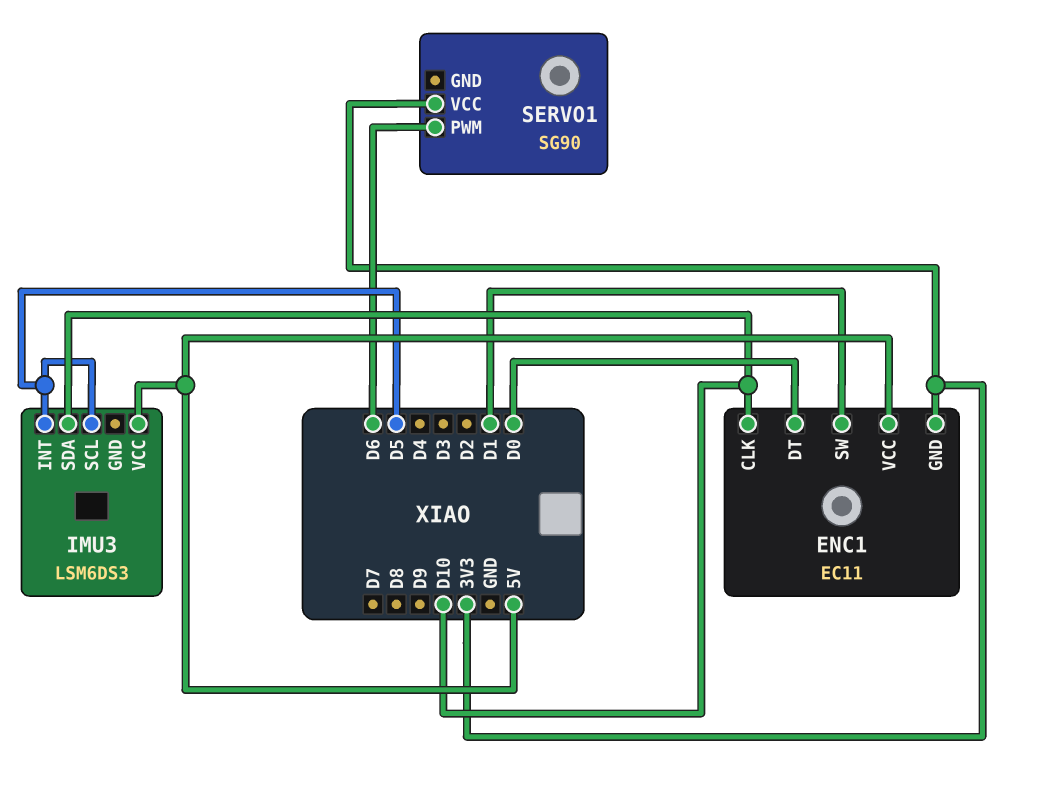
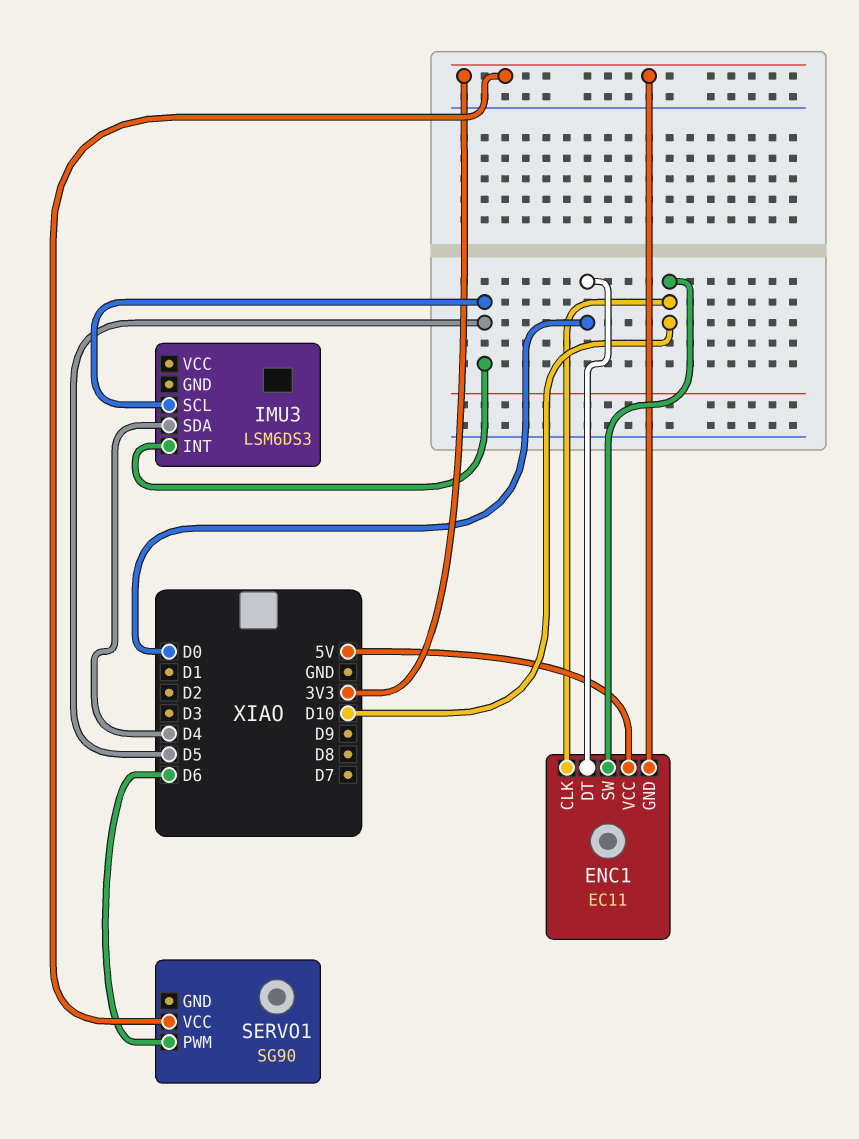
ENC1 pin SW: D1 -> D10
IMU3 pin SDA: D10 -> D4
IMU3 pin VCC: 5V -> none

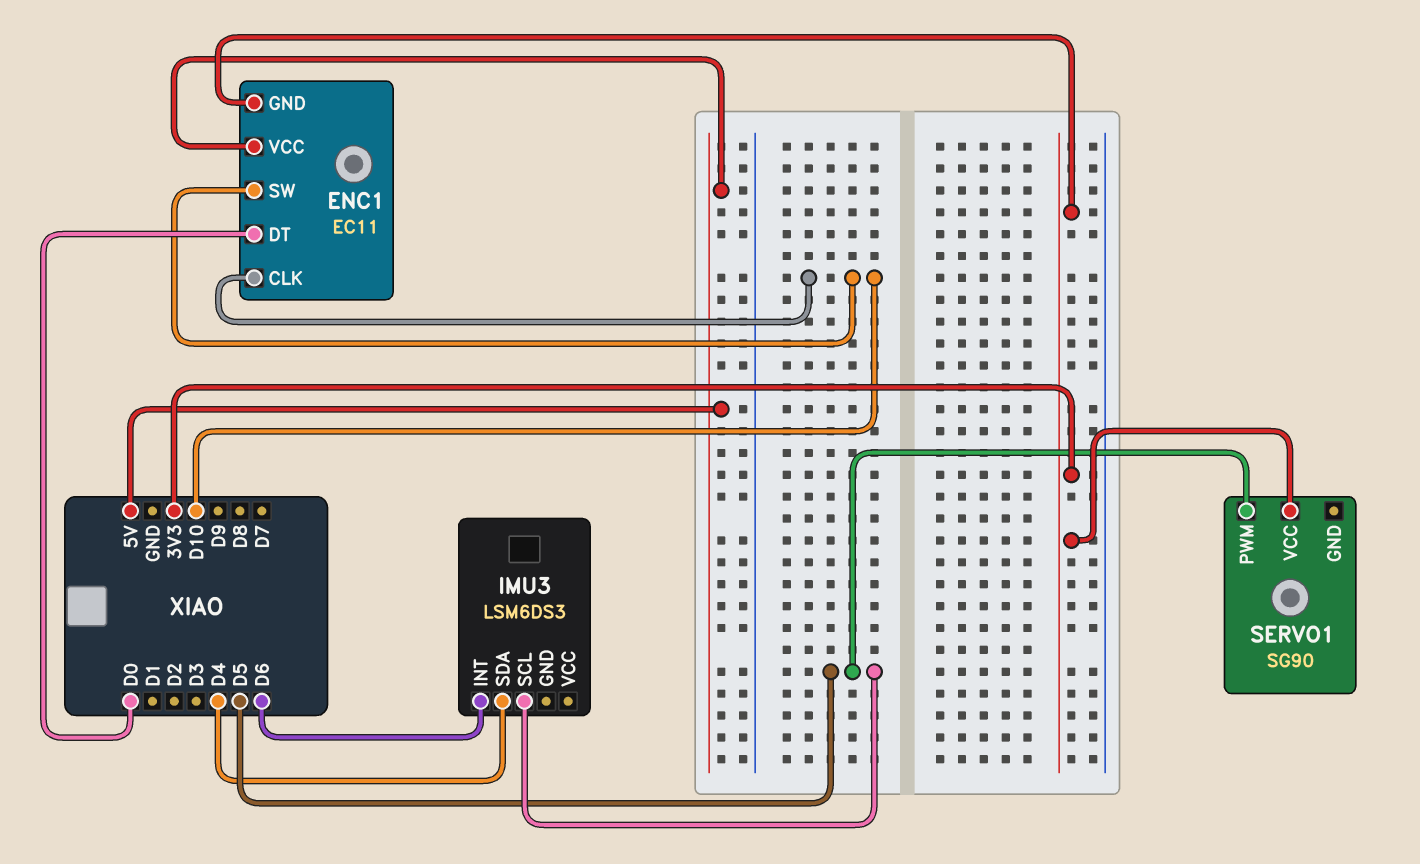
IMU3 pin INT: D5 -> D6
SERVO1 pin PWM: D6 -> D5

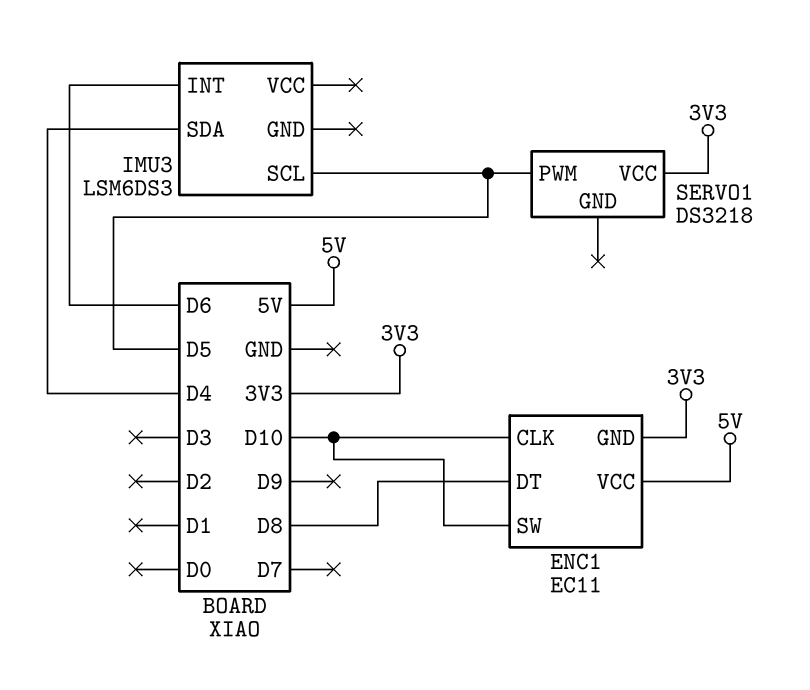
ENC1 pin DT: D0 -> D8
SERVO1: SG90 -> DS3218

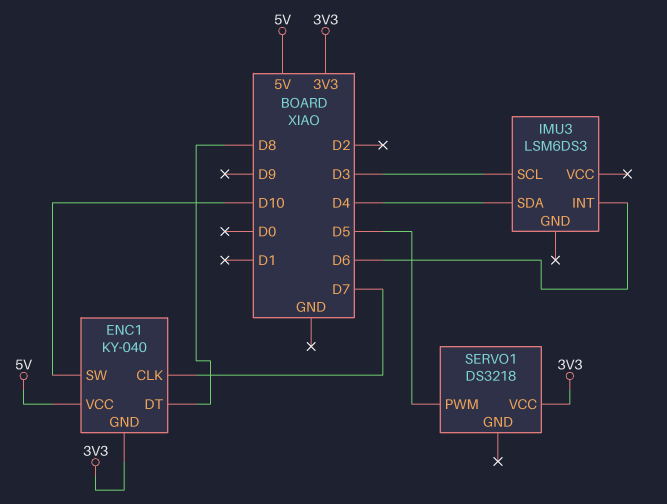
ENC1: EC11 -> KY-040
ENC1 pin CLK: D10 -> D7
IMU3 pin SCL: D5 -> D3

